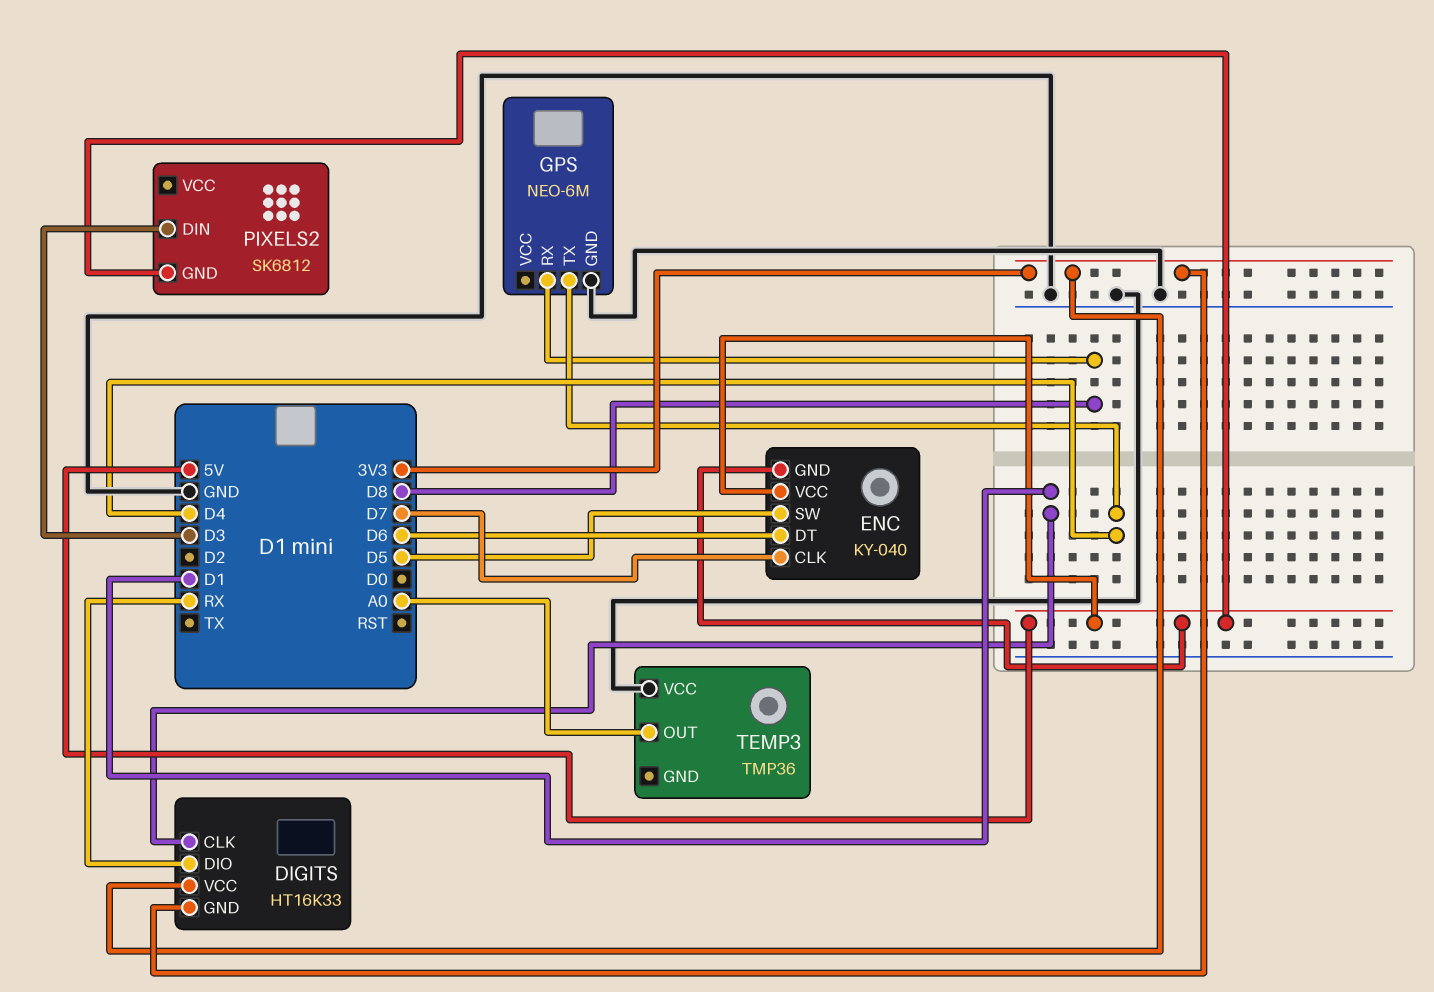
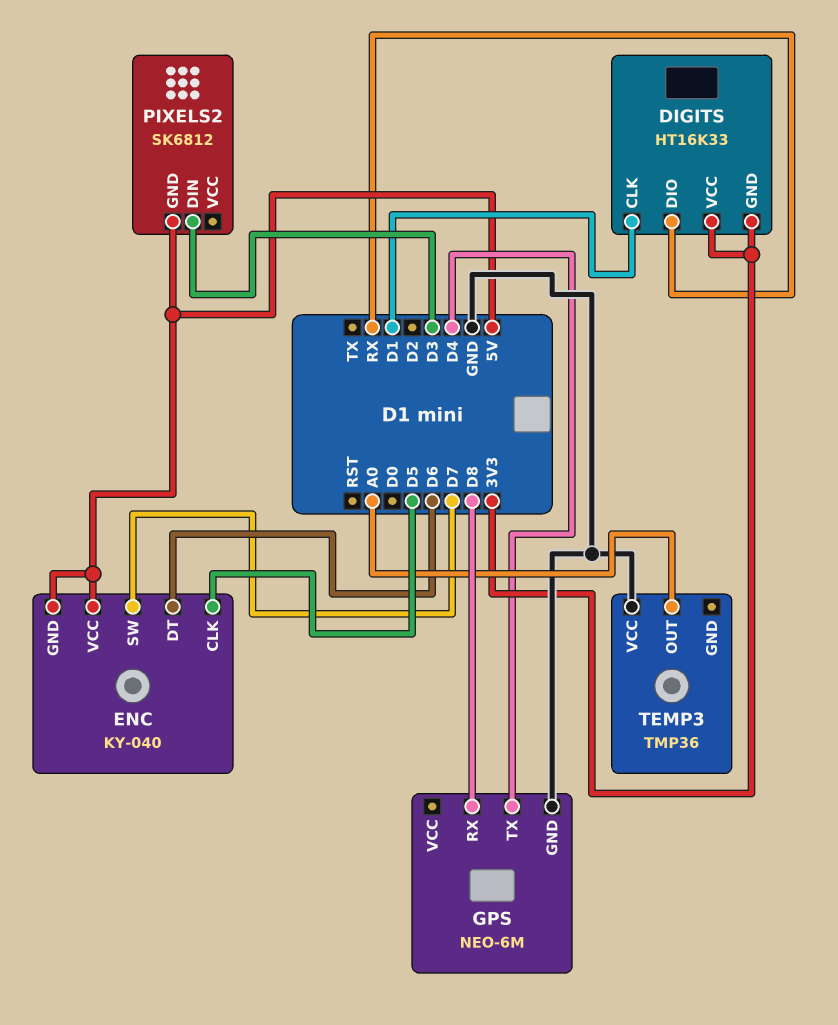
ENC pin CLK: D7 -> D5
ENC pin SW: D5 -> D7

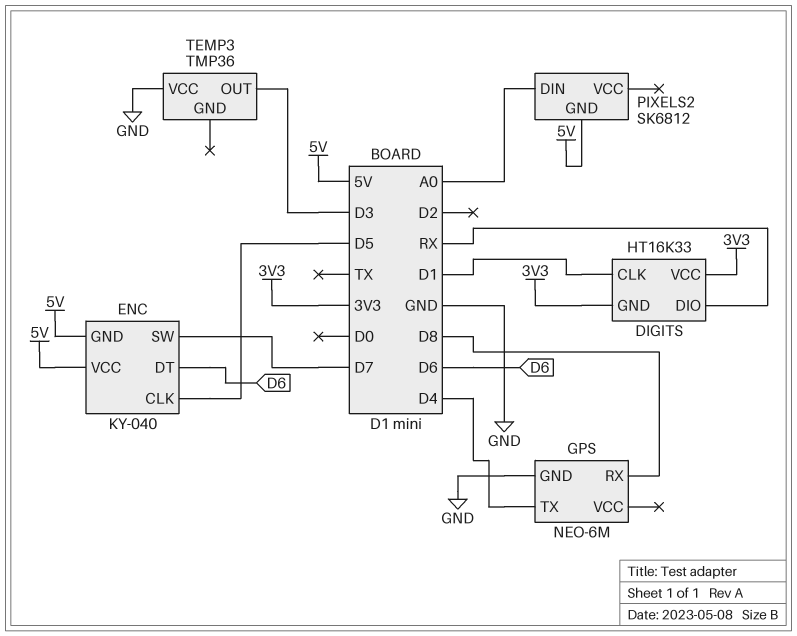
PIXELS2 pin DIN: D3 -> A0
TEMP3 pin OUT: A0 -> D3

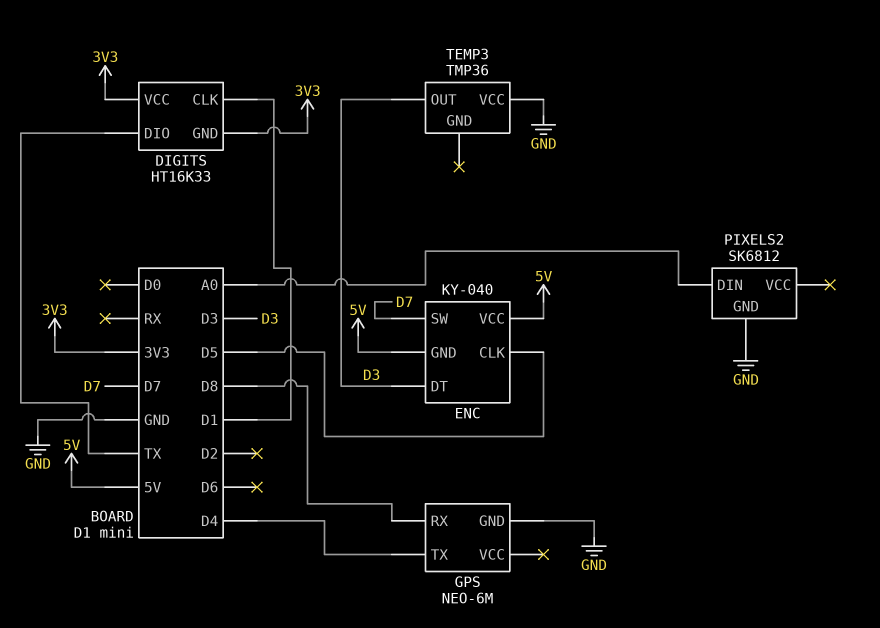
DIGITS pin DIO: RX -> TX
ENC pin DT: D6 -> D3
PIXELS2 pin GND: 5V -> GND

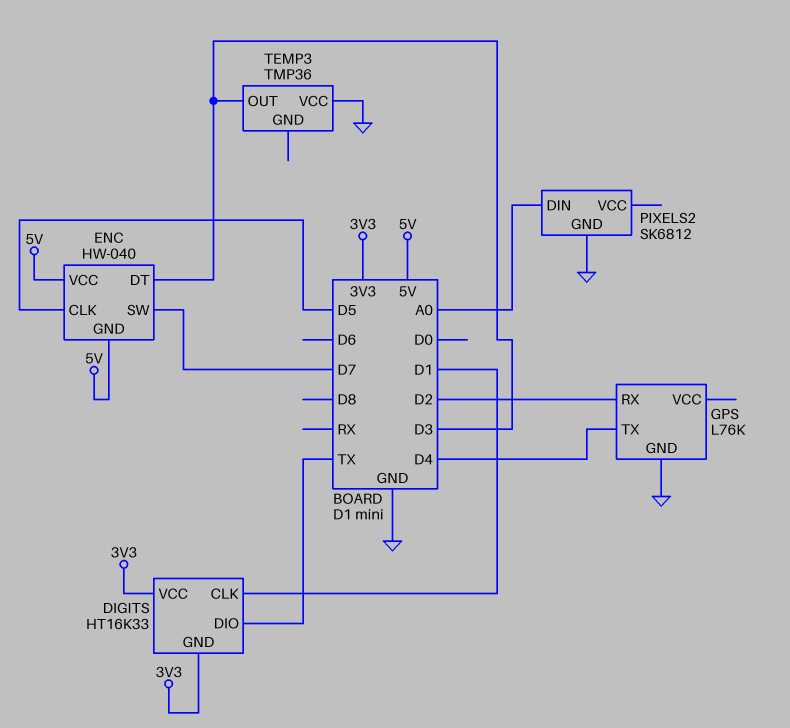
ENC: KY-040 -> HW-040
GPS: NEO-6M -> L76K
GPS pin RX: D8 -> D2

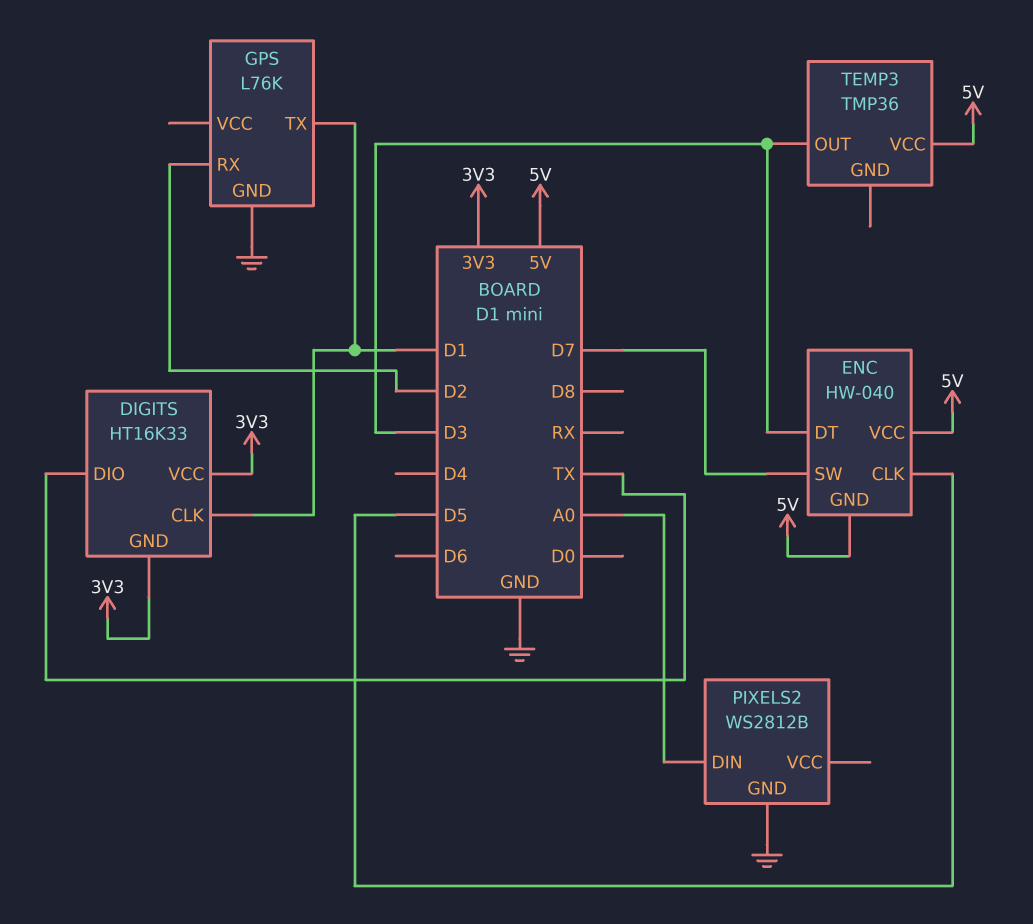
GPS pin TX: D4 -> D1
PIXELS2: SK6812 -> WS2812B
TEMP3 pin VCC: GND -> 5V

